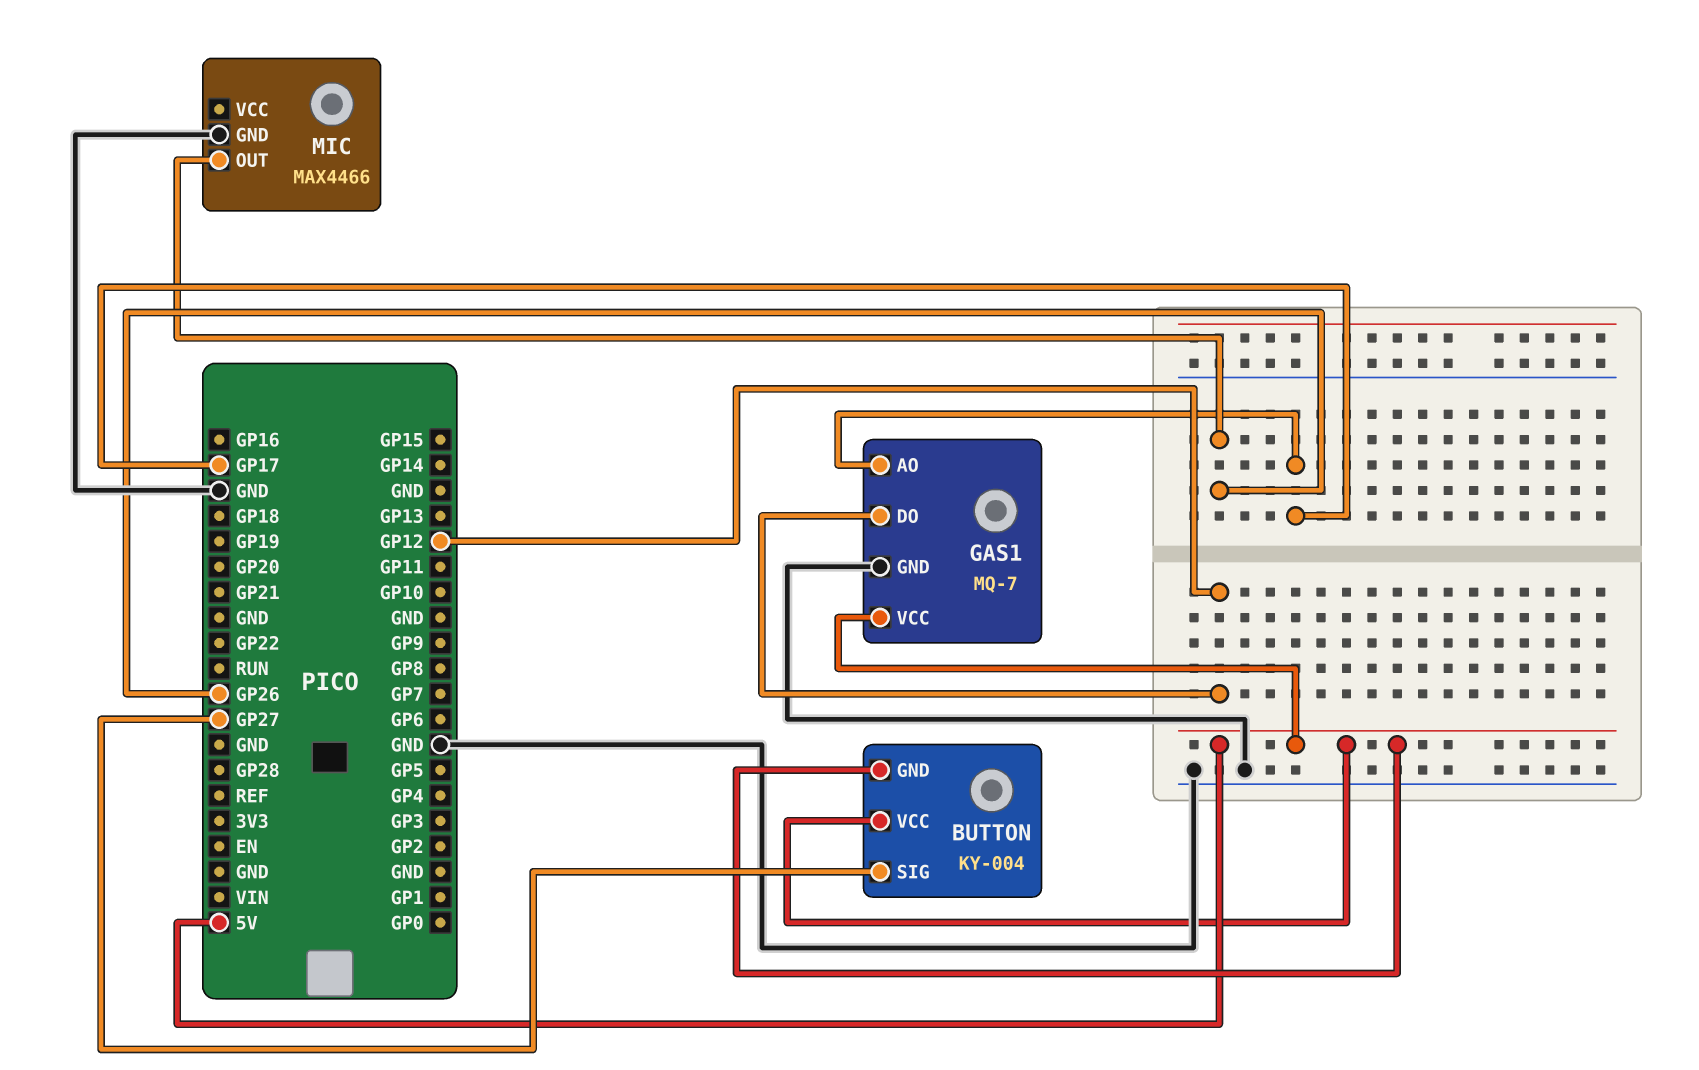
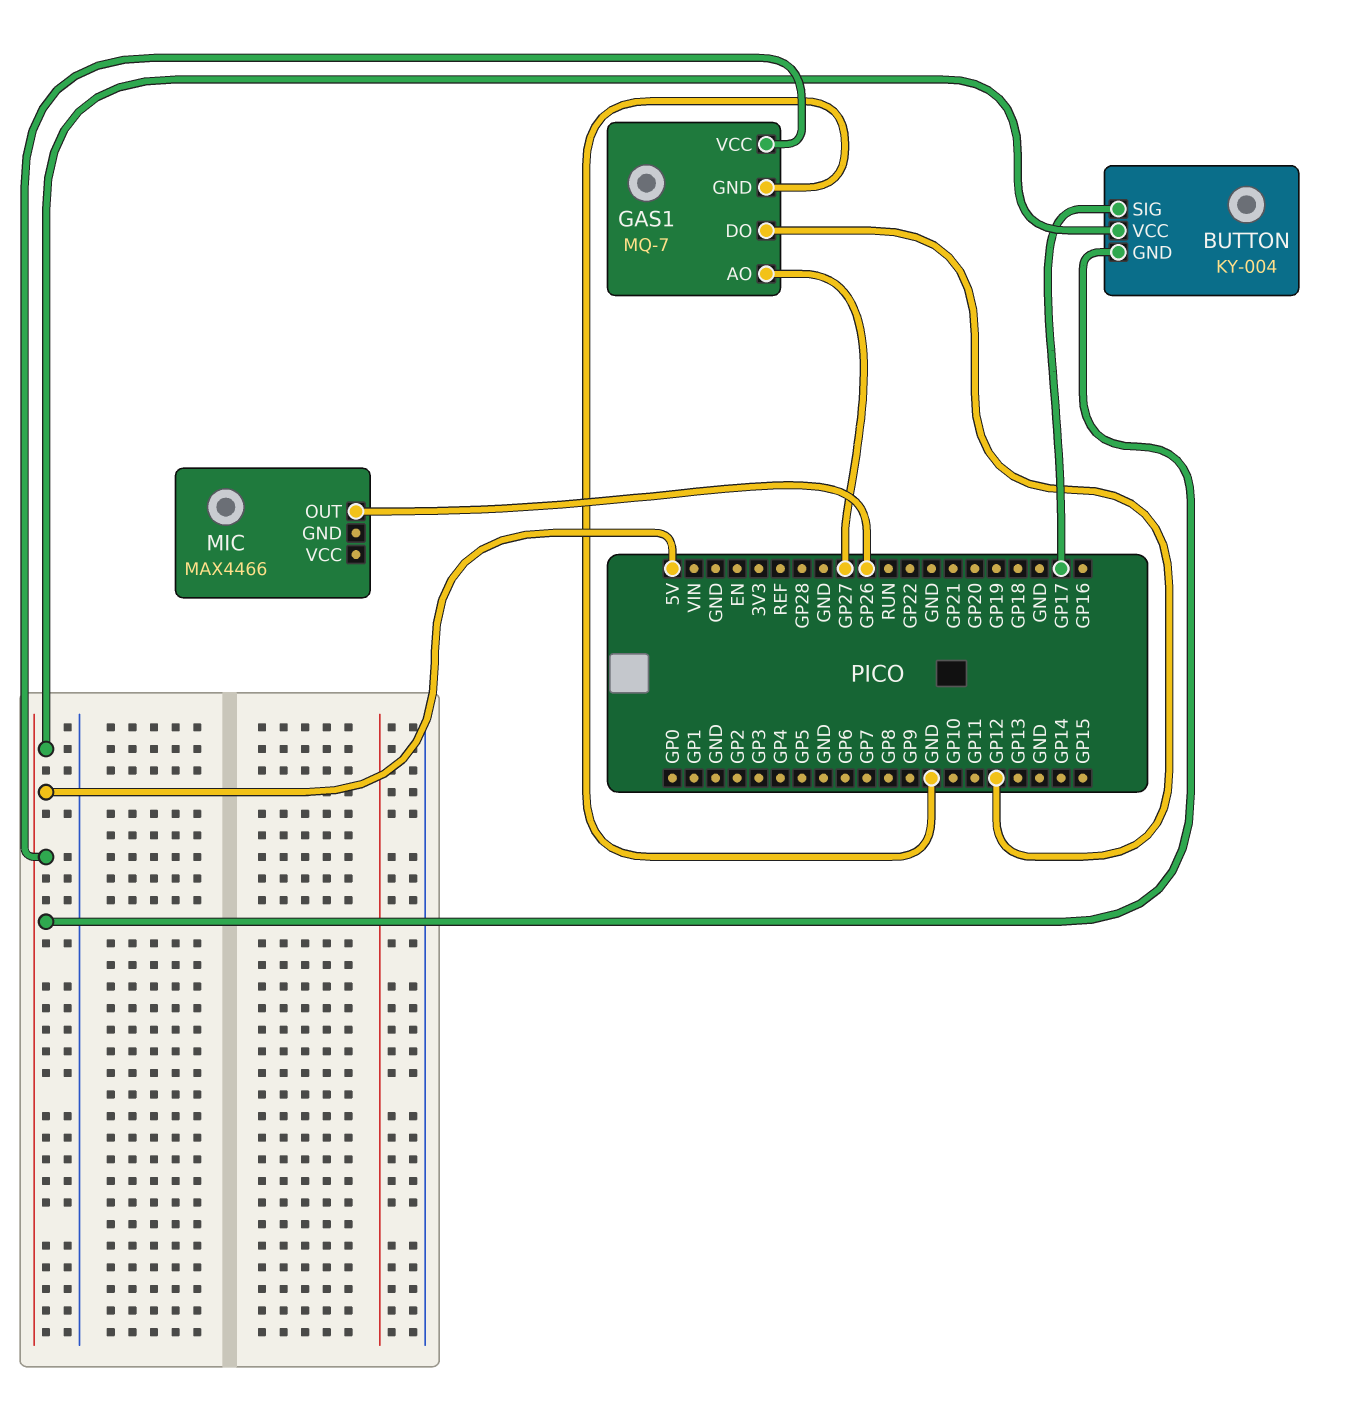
BUTTON pin SIG: GP27 -> GP17
GAS1 pin AO: GP17 -> GP27
MIC pin GND: GND -> none

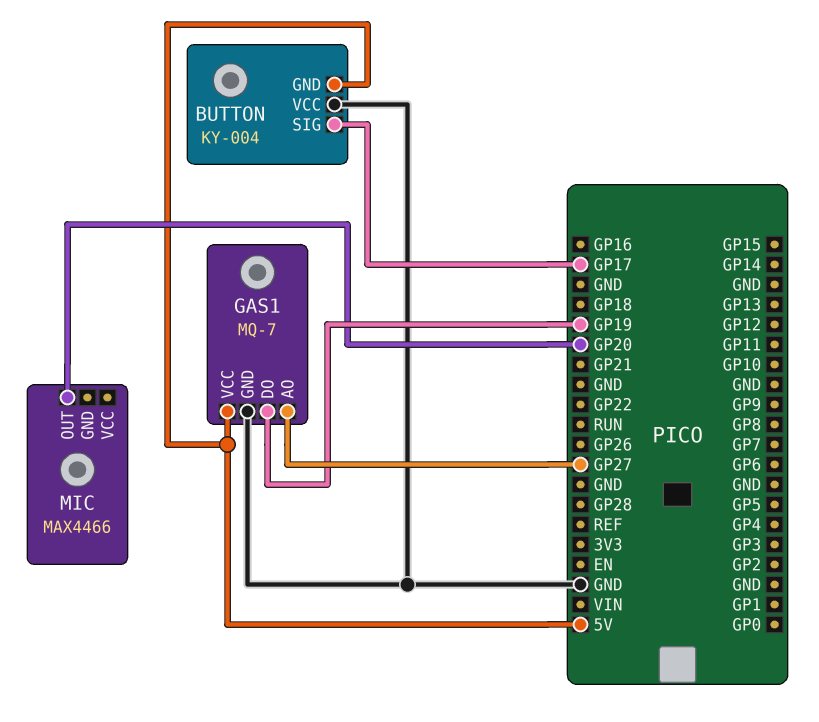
BUTTON pin VCC: 5V -> GND
GAS1 pin DO: GP12 -> GP19
MIC pin OUT: GP26 -> GP20

